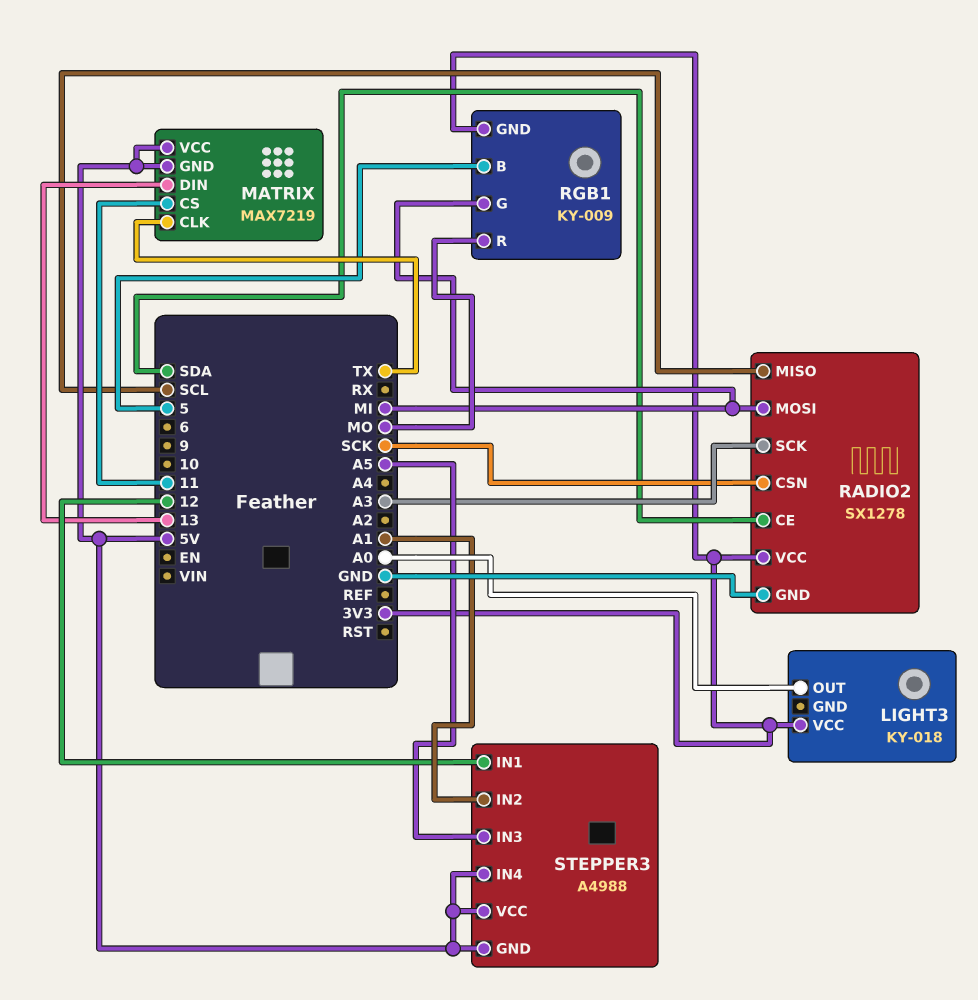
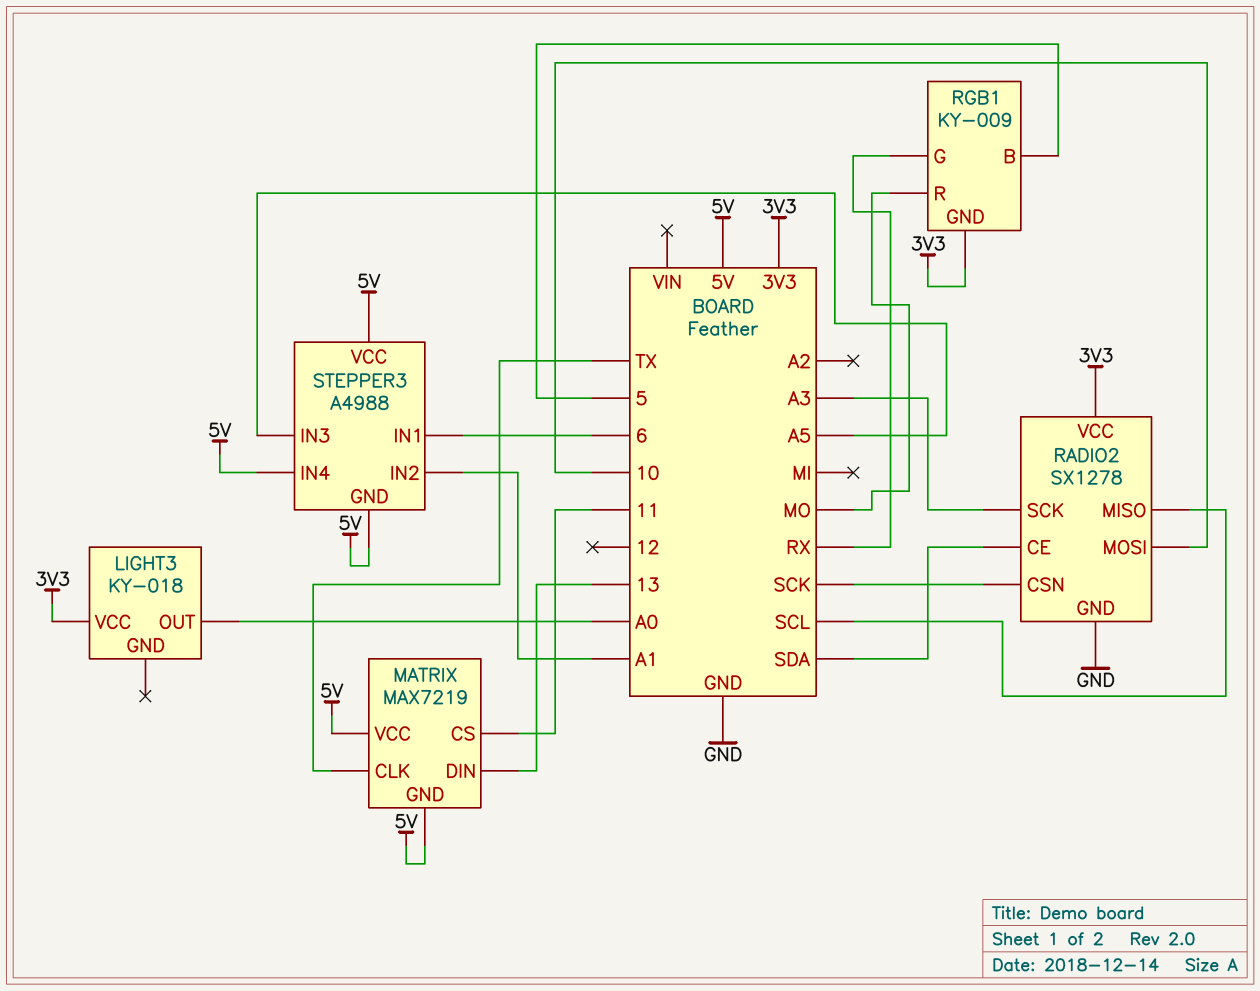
RADIO2 pin MOSI: MI -> 10
RGB1 pin G: MI -> RX
STEPPER3 pin IN1: 12 -> 6

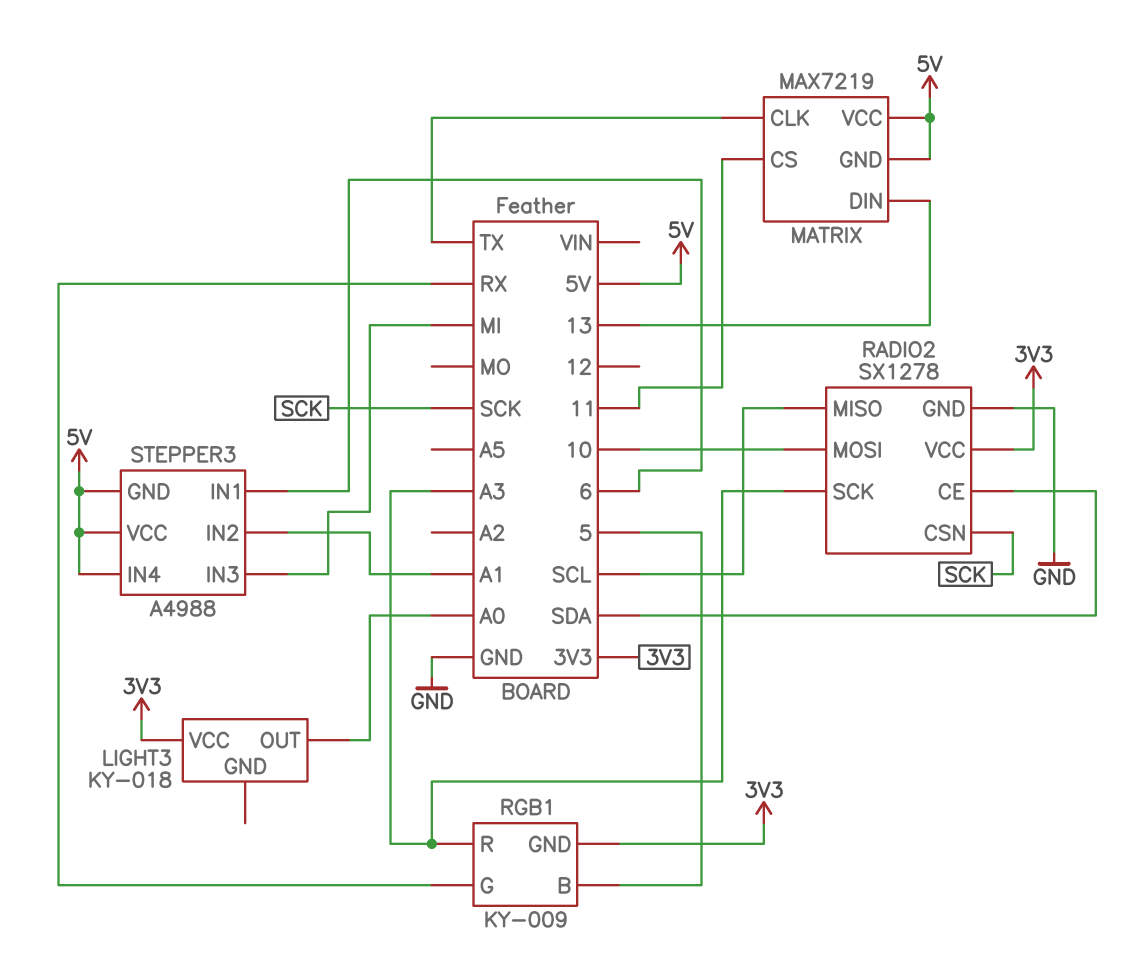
RGB1 pin R: MO -> A3
STEPPER3 pin IN3: A5 -> MI

